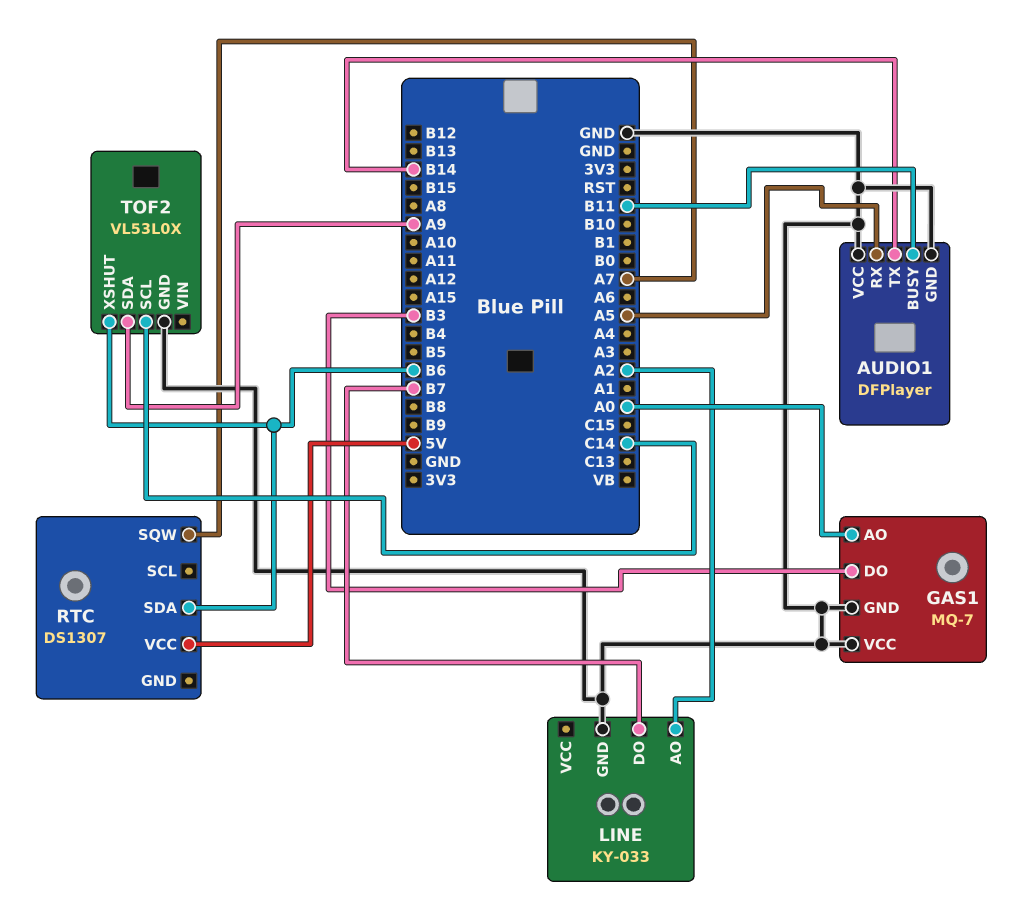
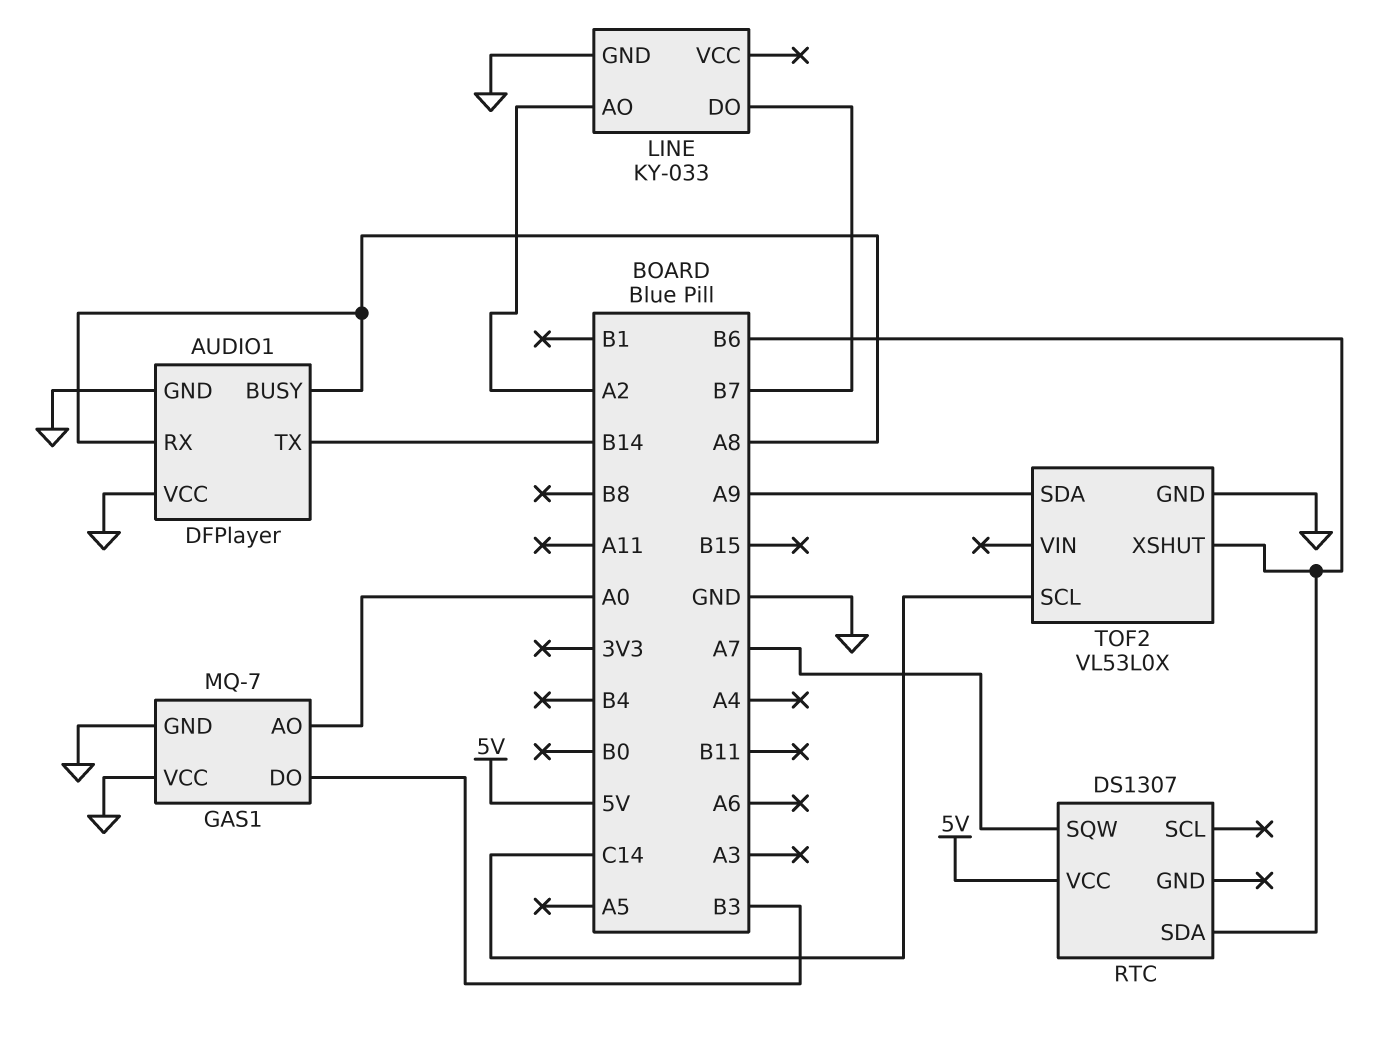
AUDIO1 pin BUSY: B11 -> A8
AUDIO1 pin RX: A5 -> A8

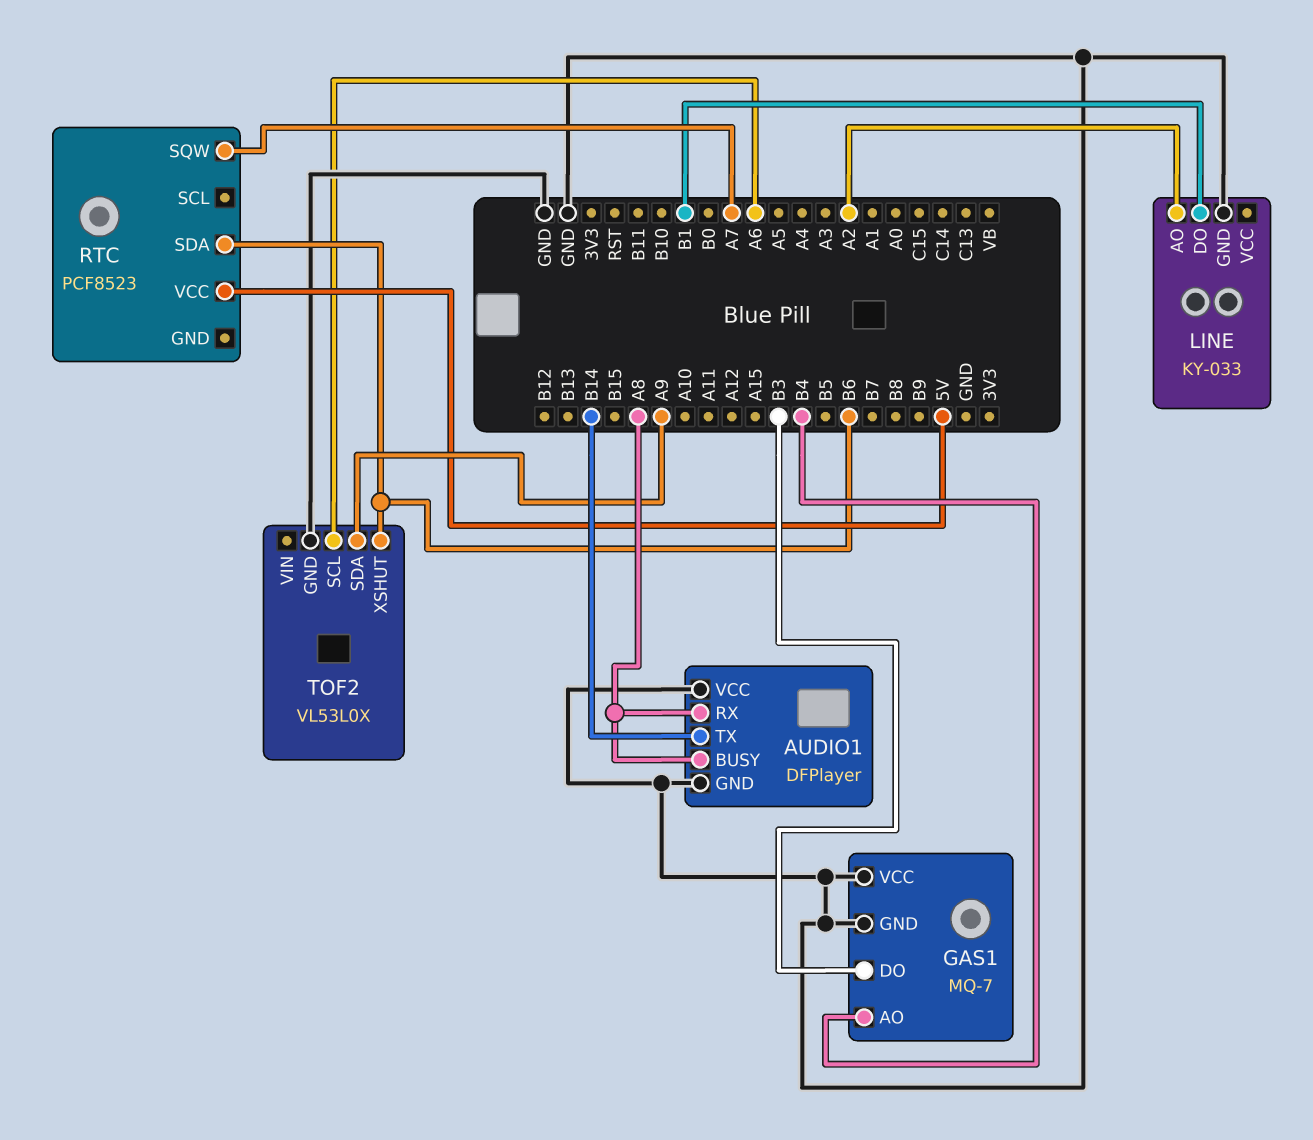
GAS1 pin AO: A0 -> B4
LINE pin DO: B7 -> B1
RTC: DS1307 -> PCF8523
TOF2 pin SCL: C14 -> A6

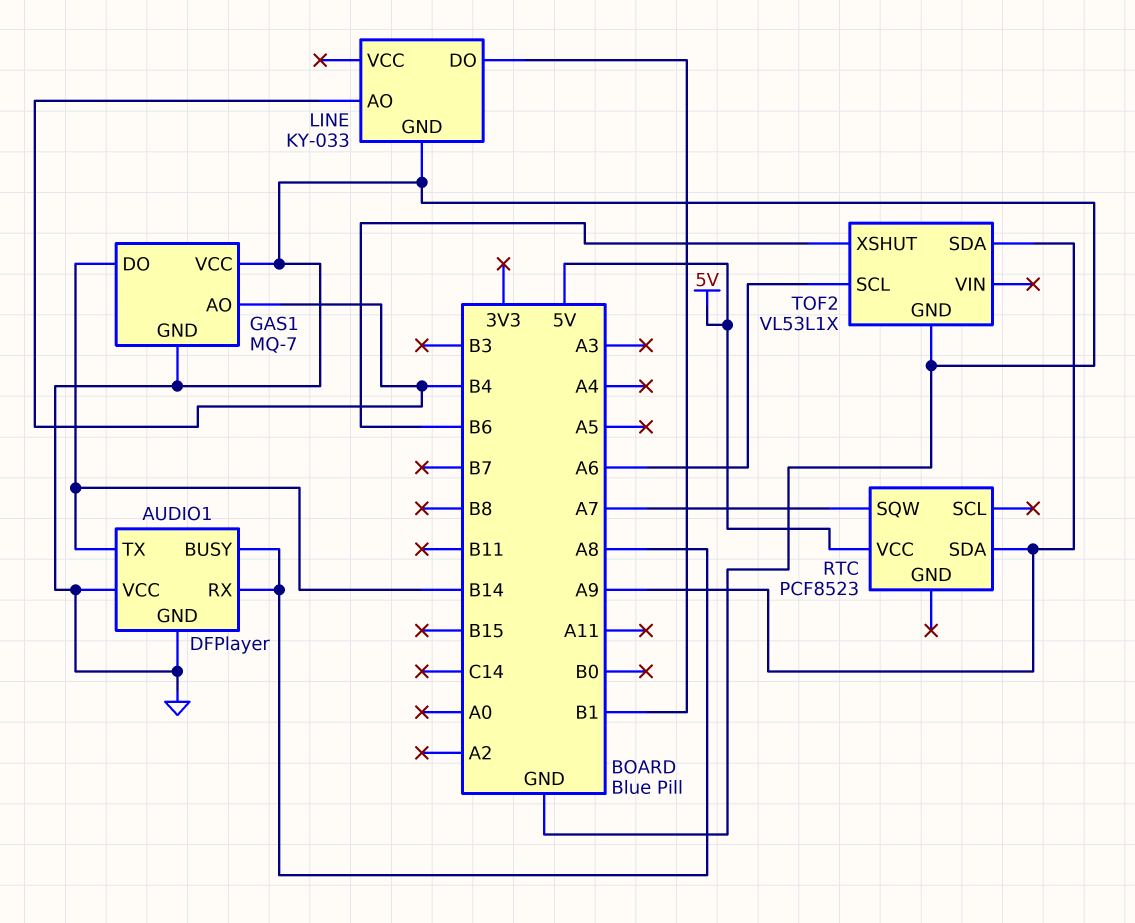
GAS1 pin DO: B3 -> B14
LINE pin AO: A2 -> B4
RTC pin SDA: B6 -> A9
TOF2: VL53L0X -> VL53L1X

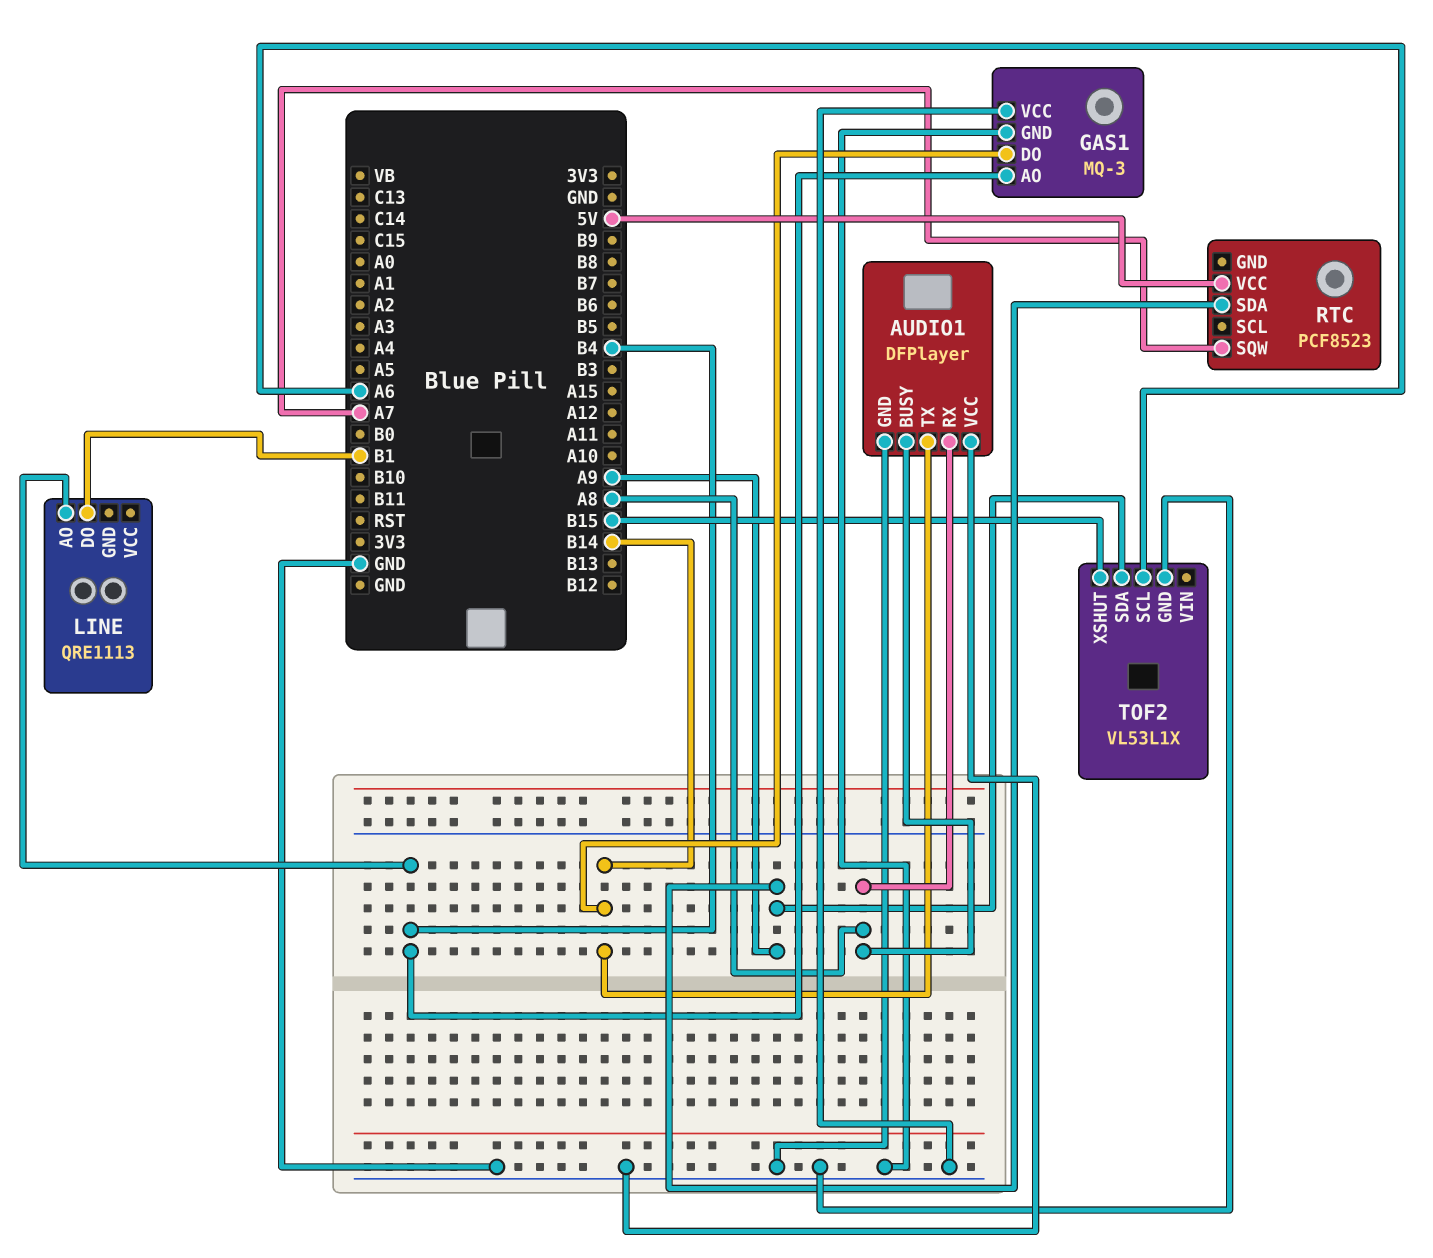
GAS1: MQ-7 -> MQ-3
LINE: KY-033 -> QRE1113
LINE pin GND: GND -> none
TOF2 pin XSHUT: B6 -> B15

